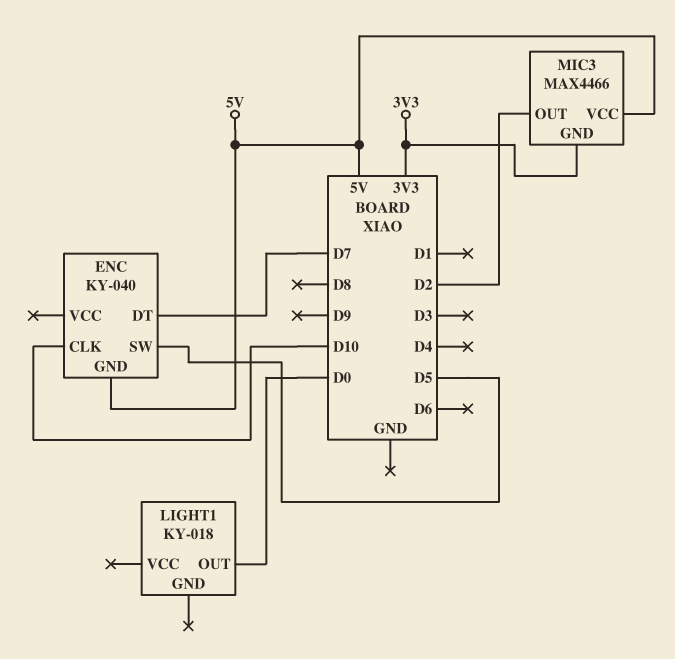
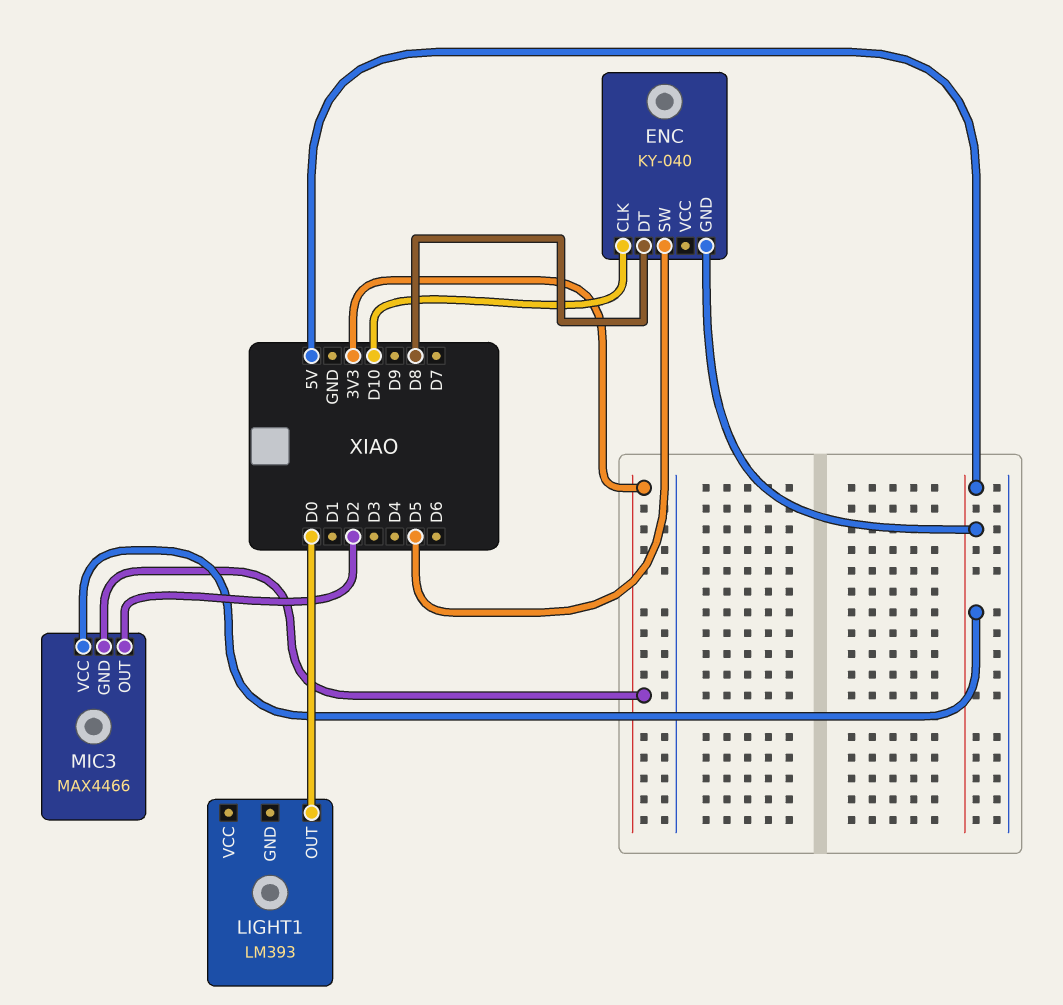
ENC pin DT: D7 -> D8
LIGHT1: KY-018 -> LM393

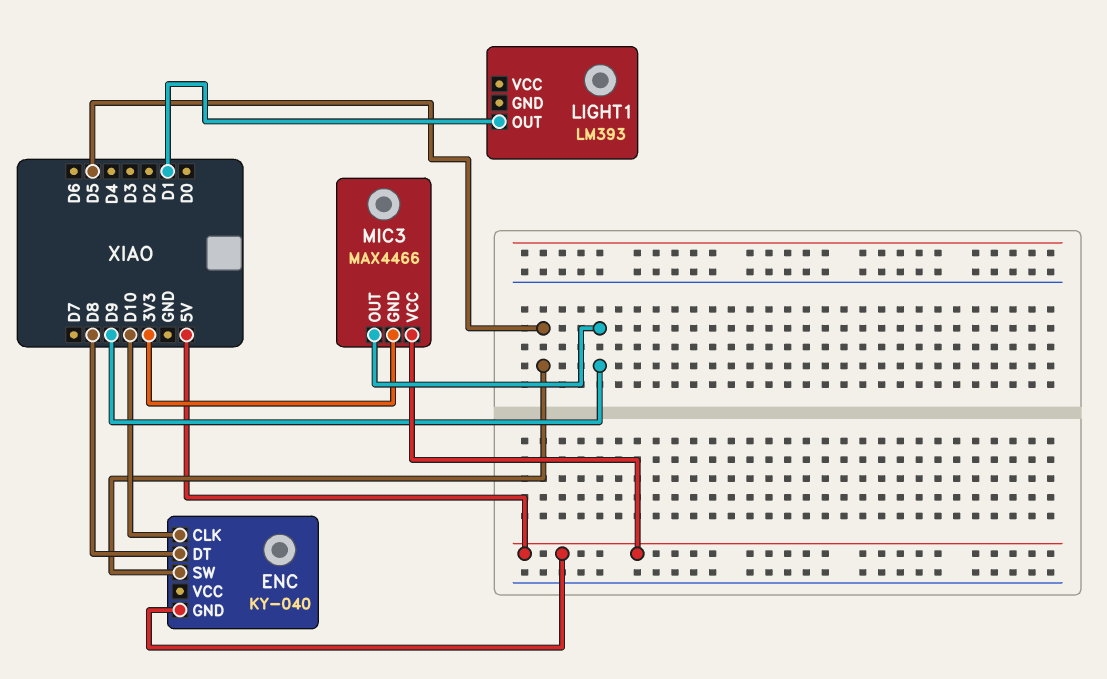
LIGHT1 pin OUT: D0 -> D1
MIC3 pin OUT: D2 -> D9

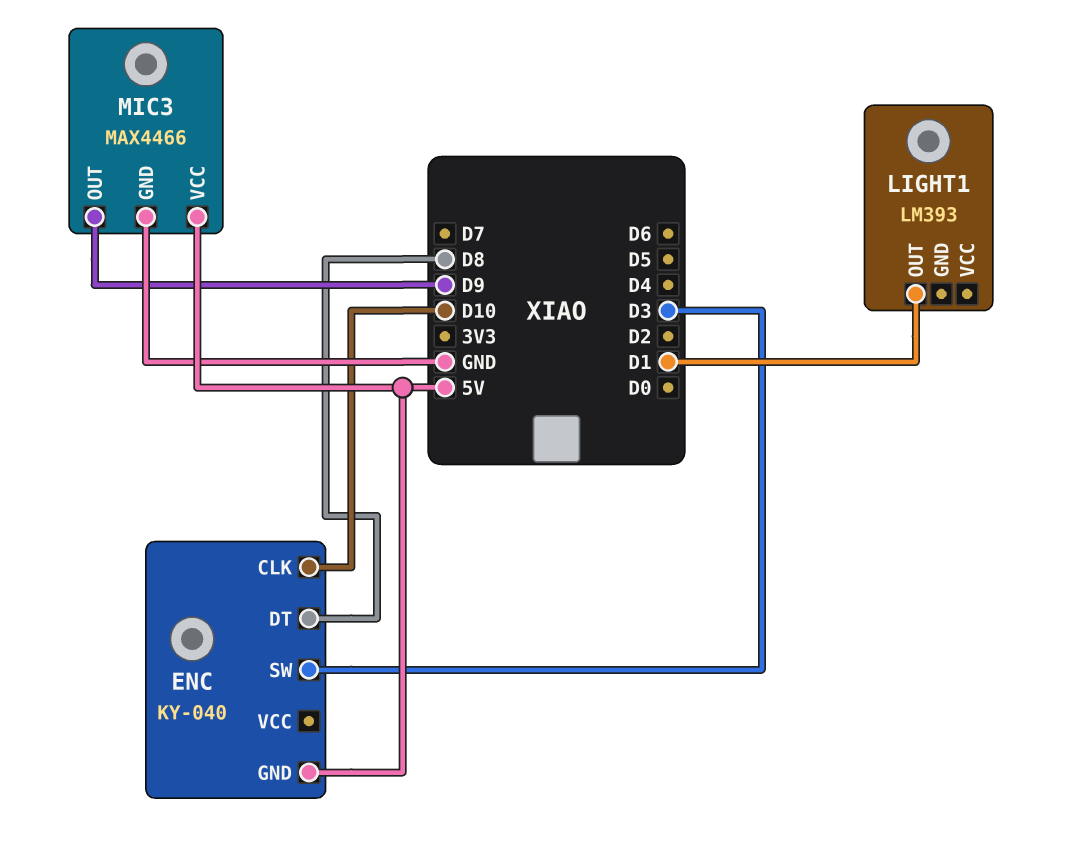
ENC pin SW: D5 -> D3
MIC3 pin GND: 3V3 -> GND

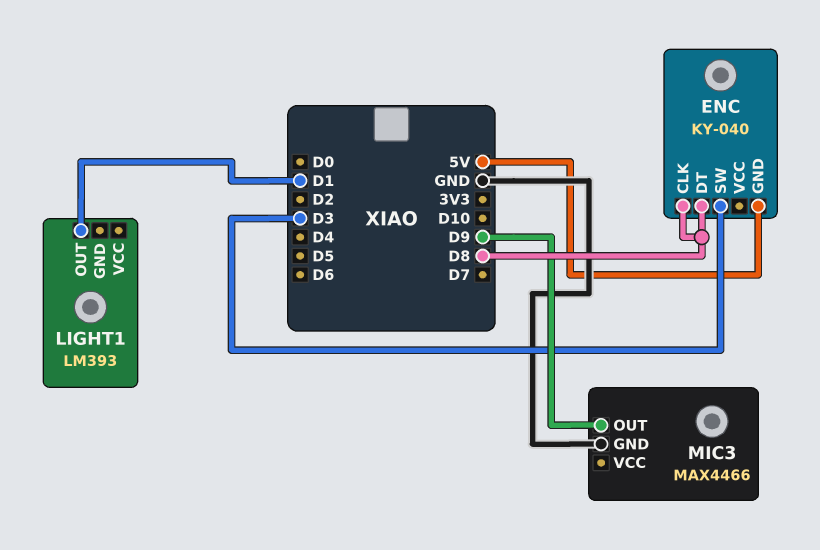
ENC pin CLK: D10 -> D8
MIC3 pin VCC: 5V -> none

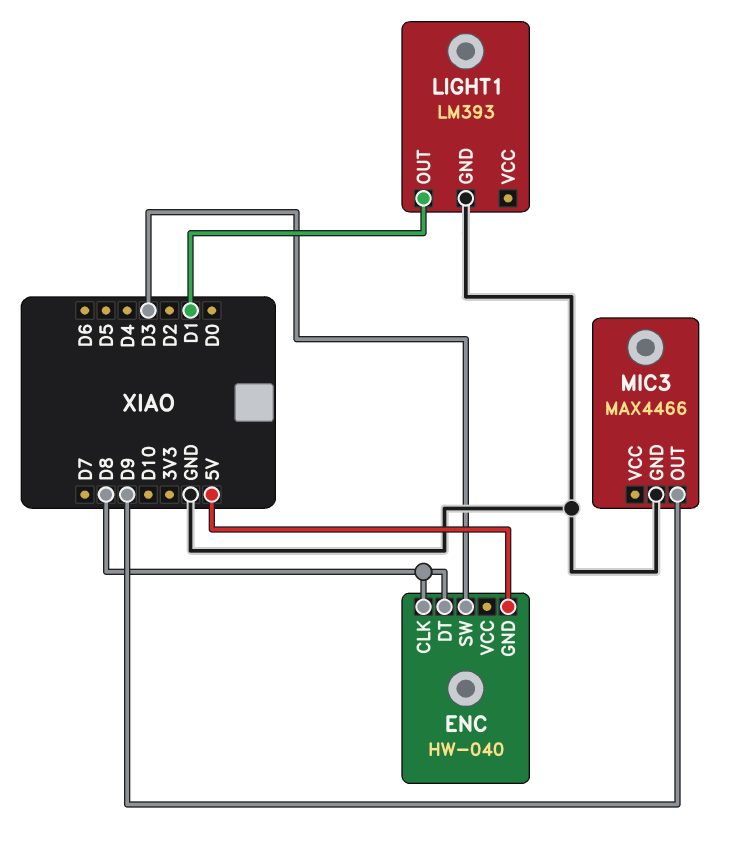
ENC: KY-040 -> HW-040
LIGHT1 pin GND: none -> GND

